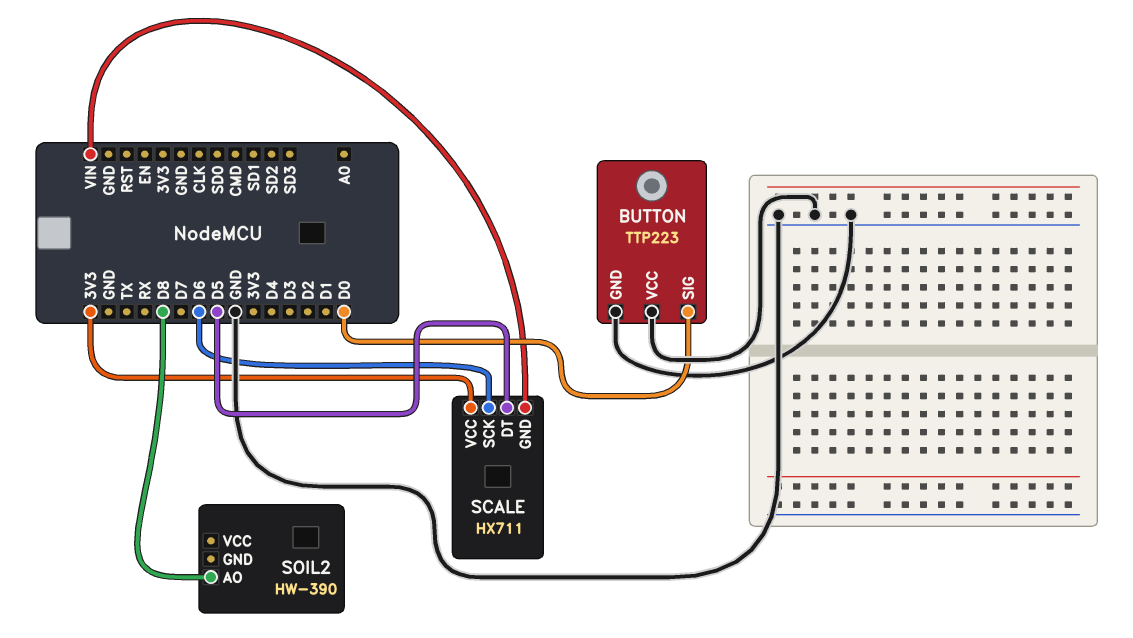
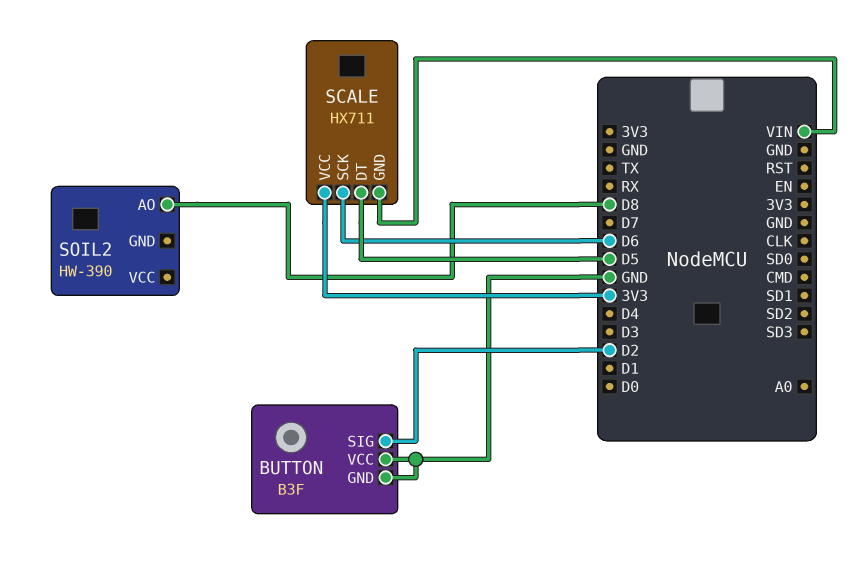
BUTTON: TTP223 -> B3F
BUTTON pin SIG: D0 -> D2

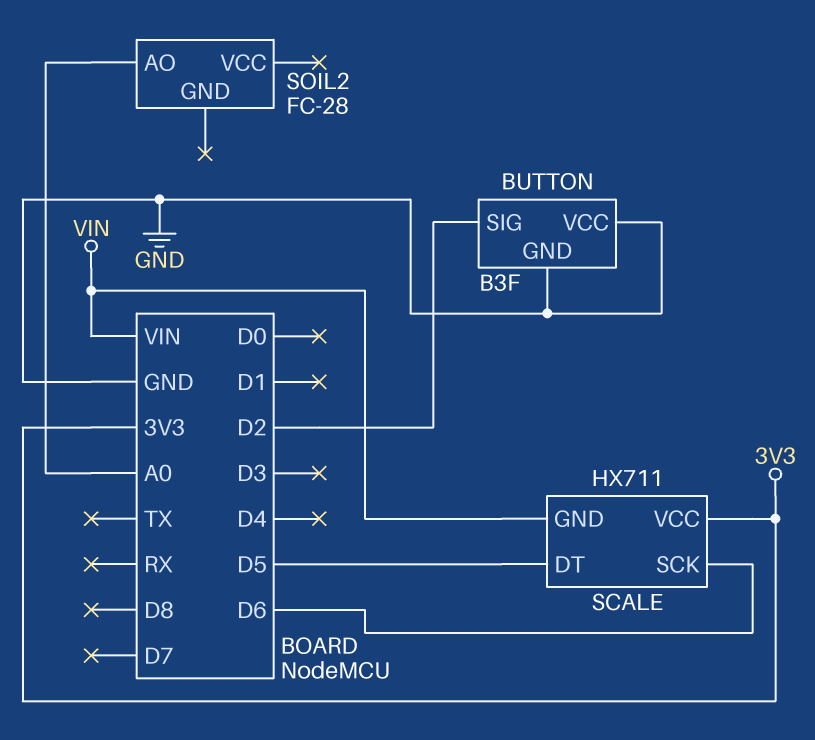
SOIL2: HW-390 -> FC-28
SOIL2 pin AO: D8 -> A0

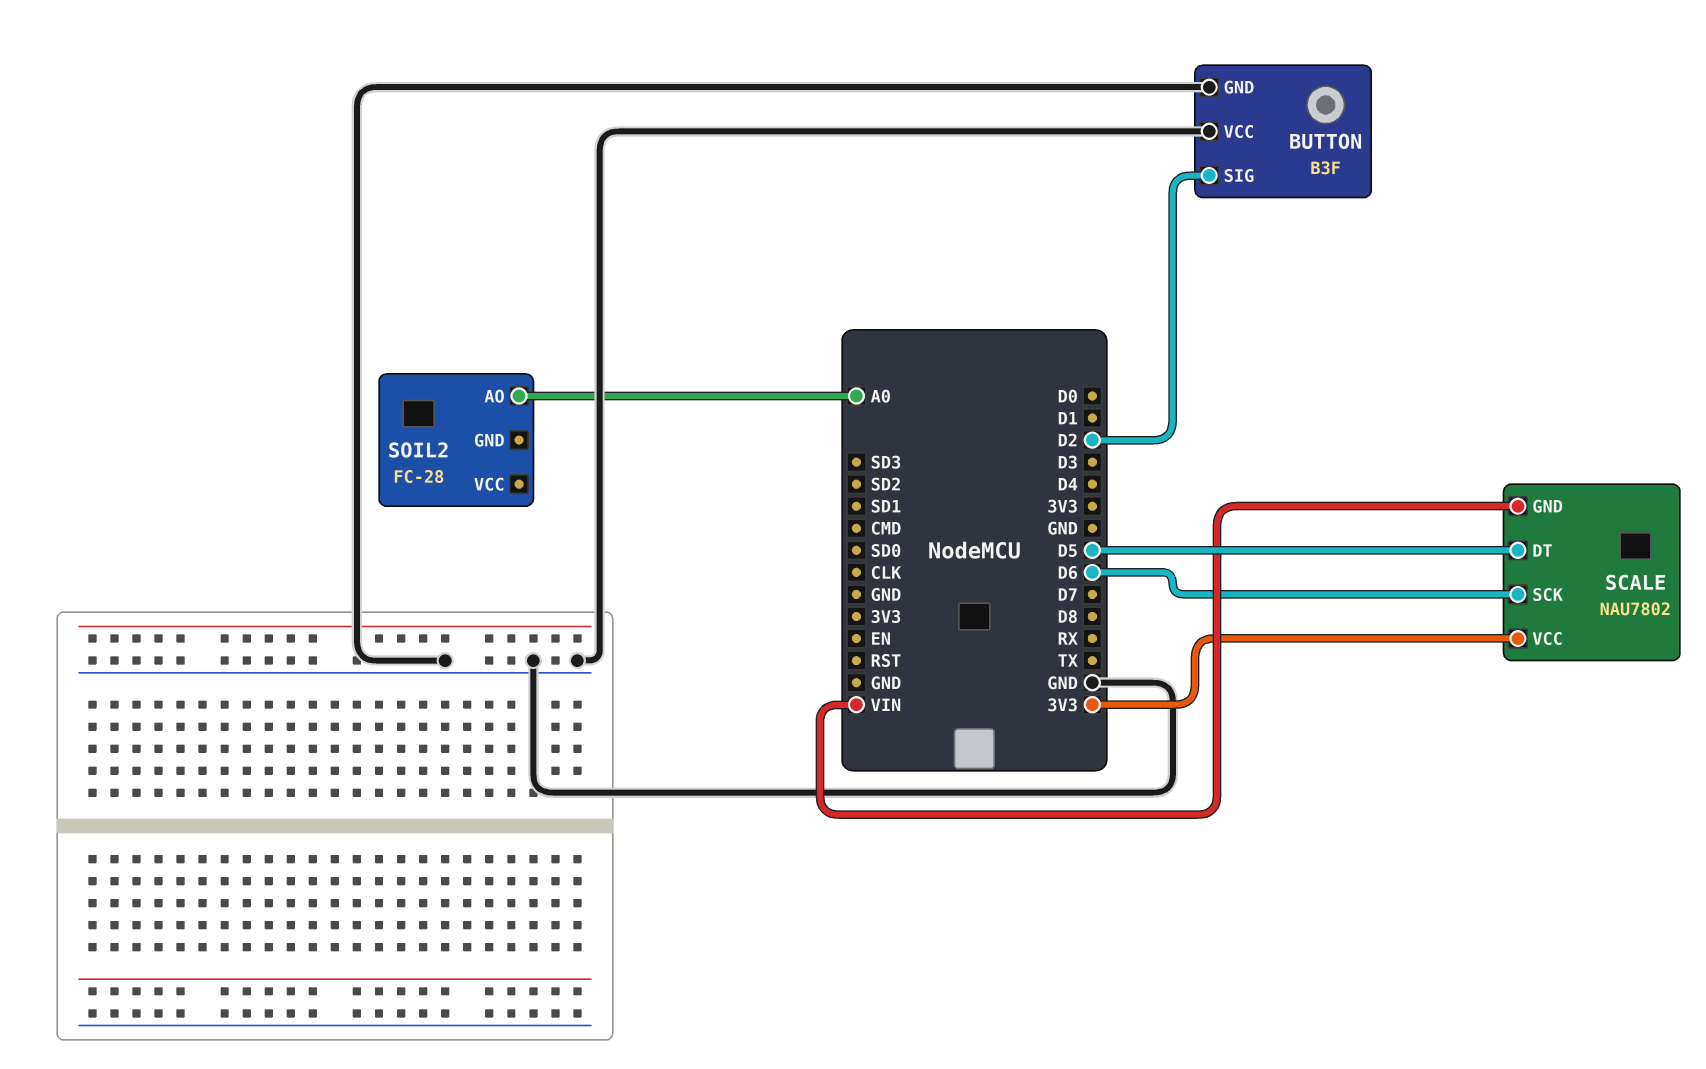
SCALE: HX711 -> NAU7802

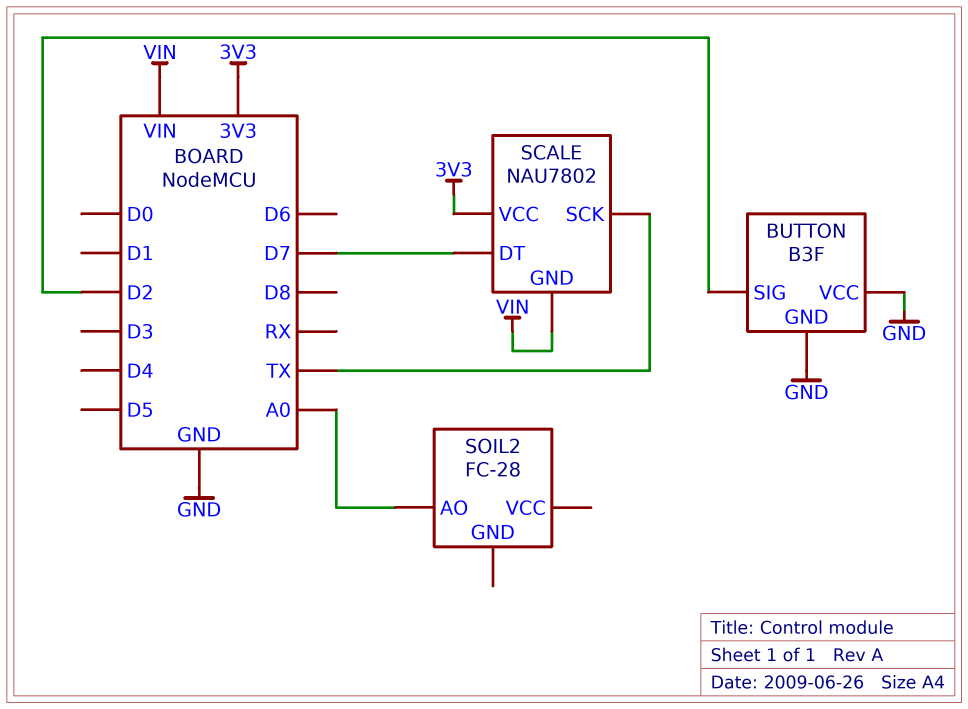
SCALE pin DT: D5 -> D7
SCALE pin SCK: D6 -> TX

